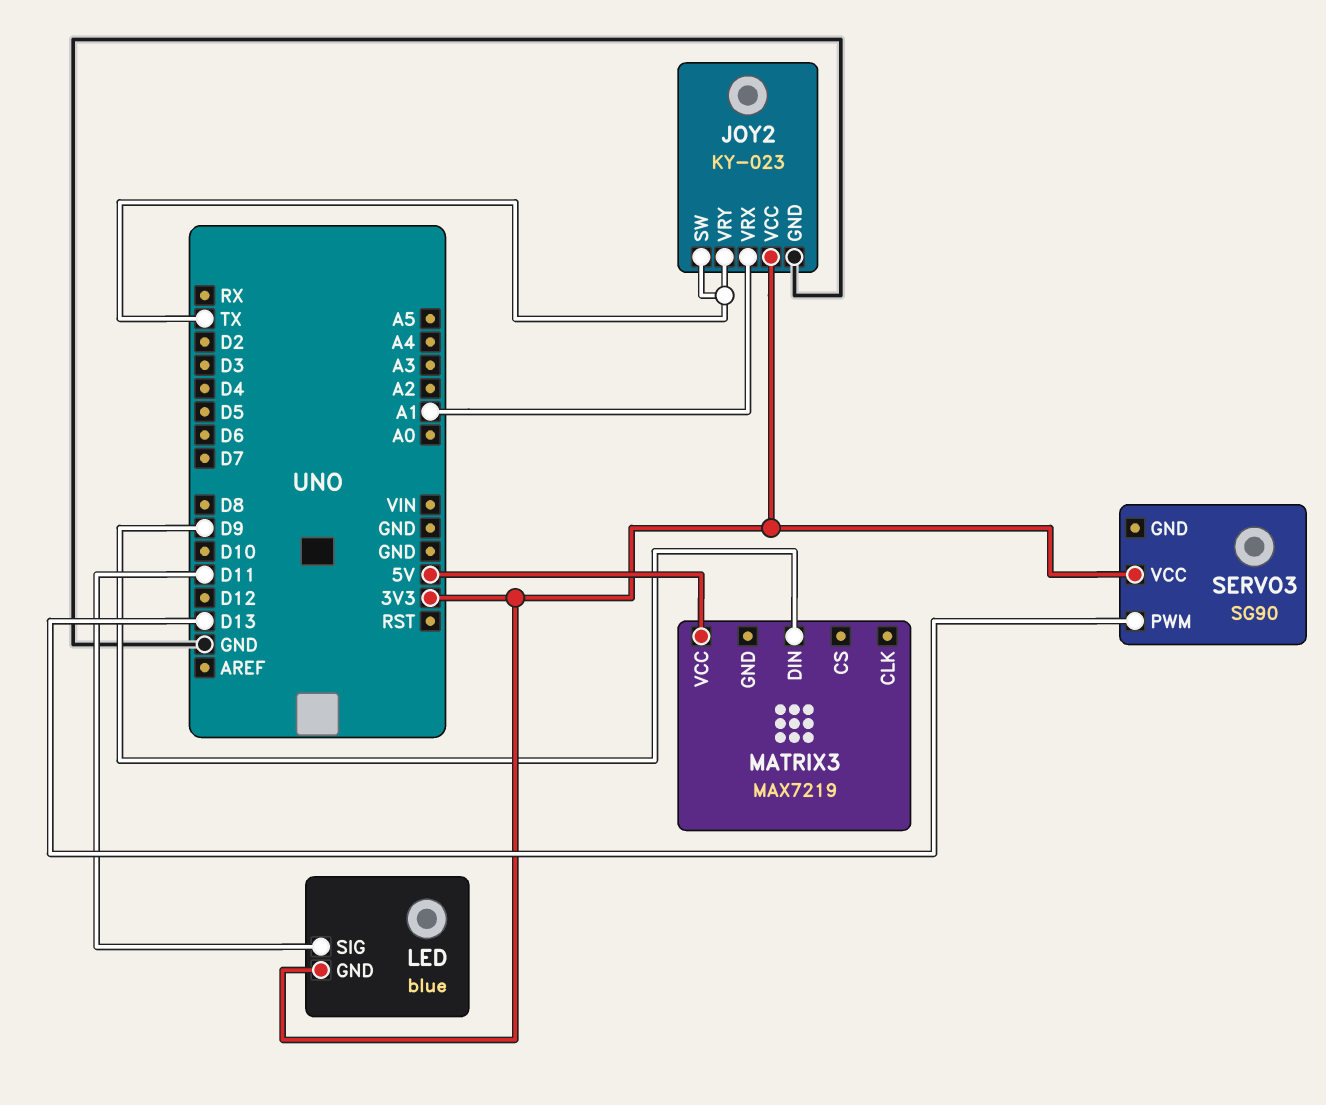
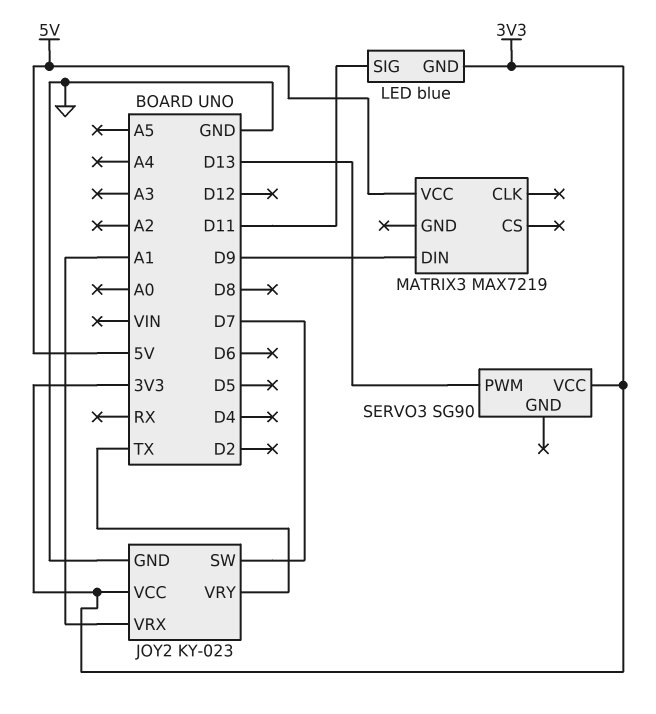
JOY2 pin SW: TX -> D7

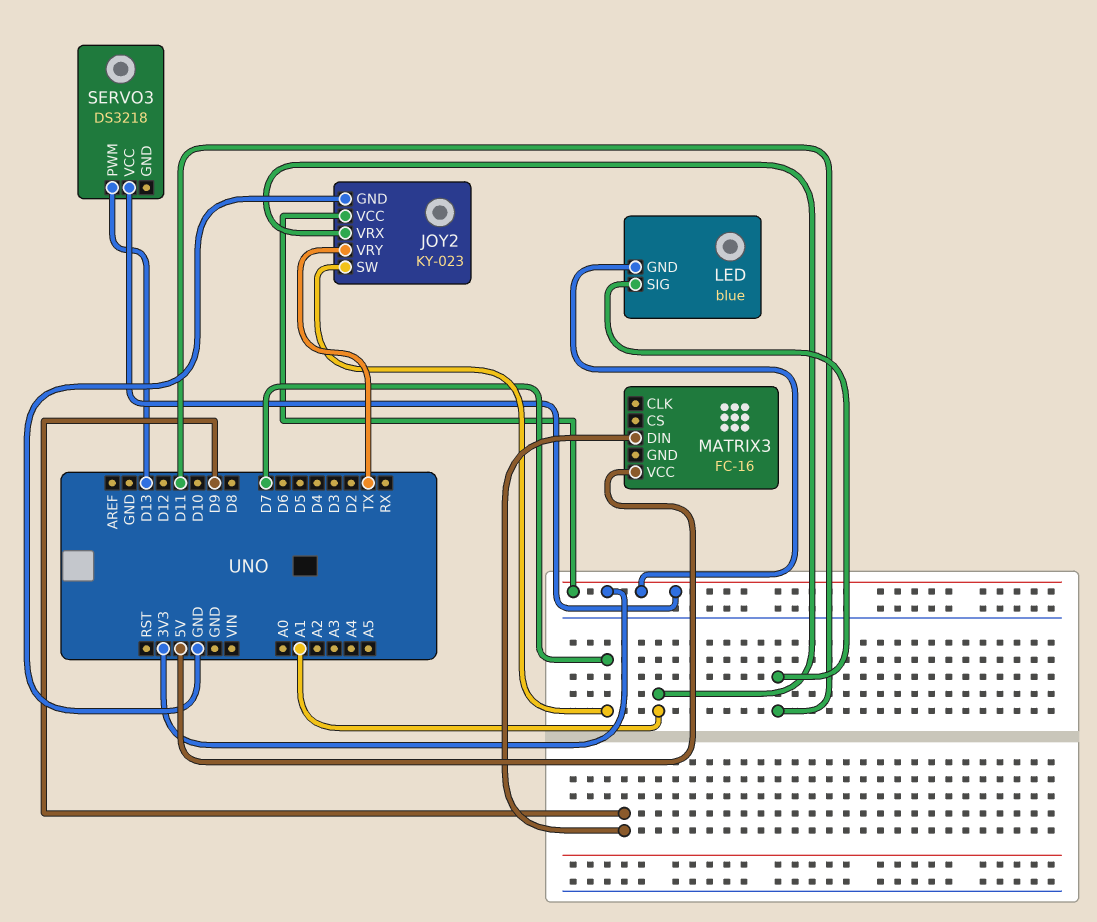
MATRIX3: MAX7219 -> FC-16
SERVO3: SG90 -> DS3218

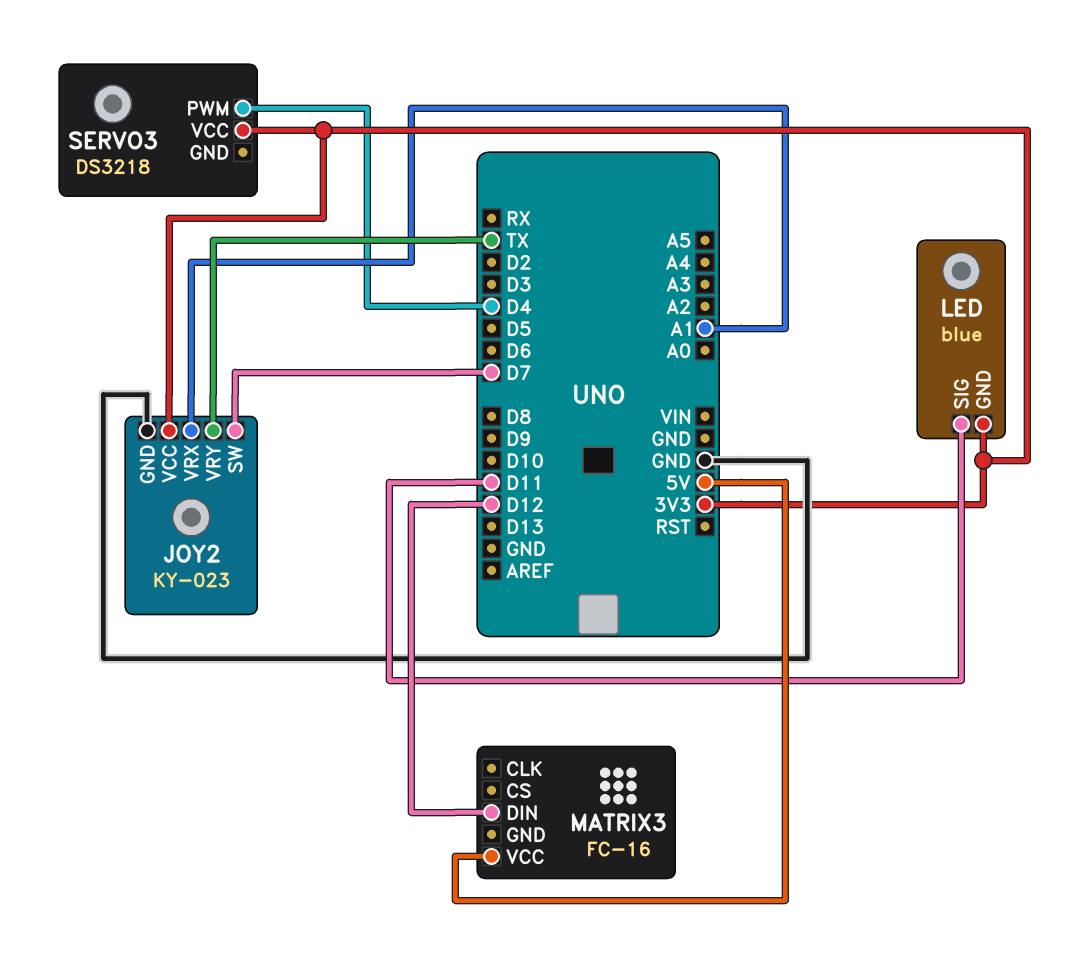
MATRIX3 pin DIN: D9 -> D12
SERVO3 pin PWM: D13 -> D4

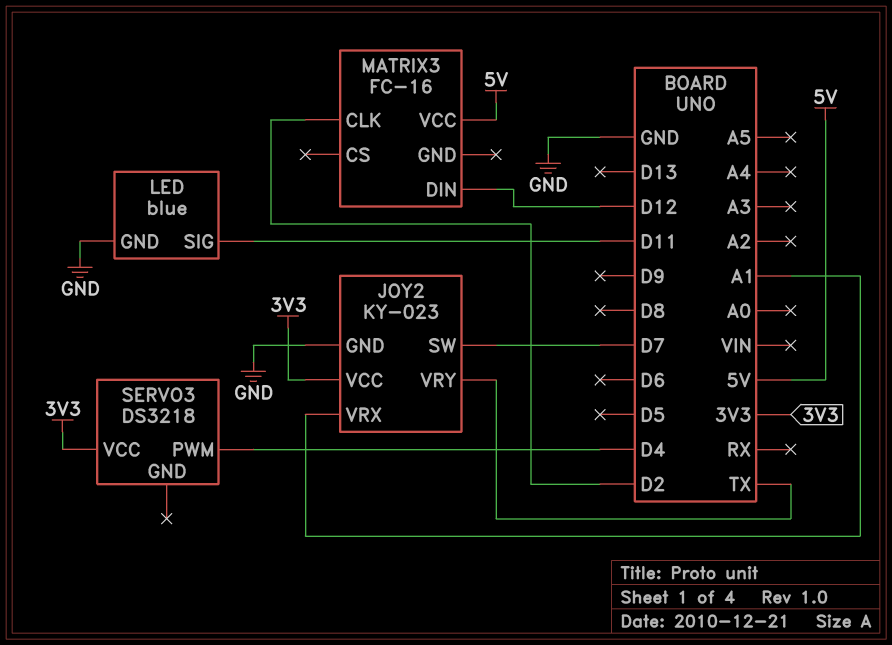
LED pin GND: 3V3 -> GND
MATRIX3 pin CLK: none -> D2

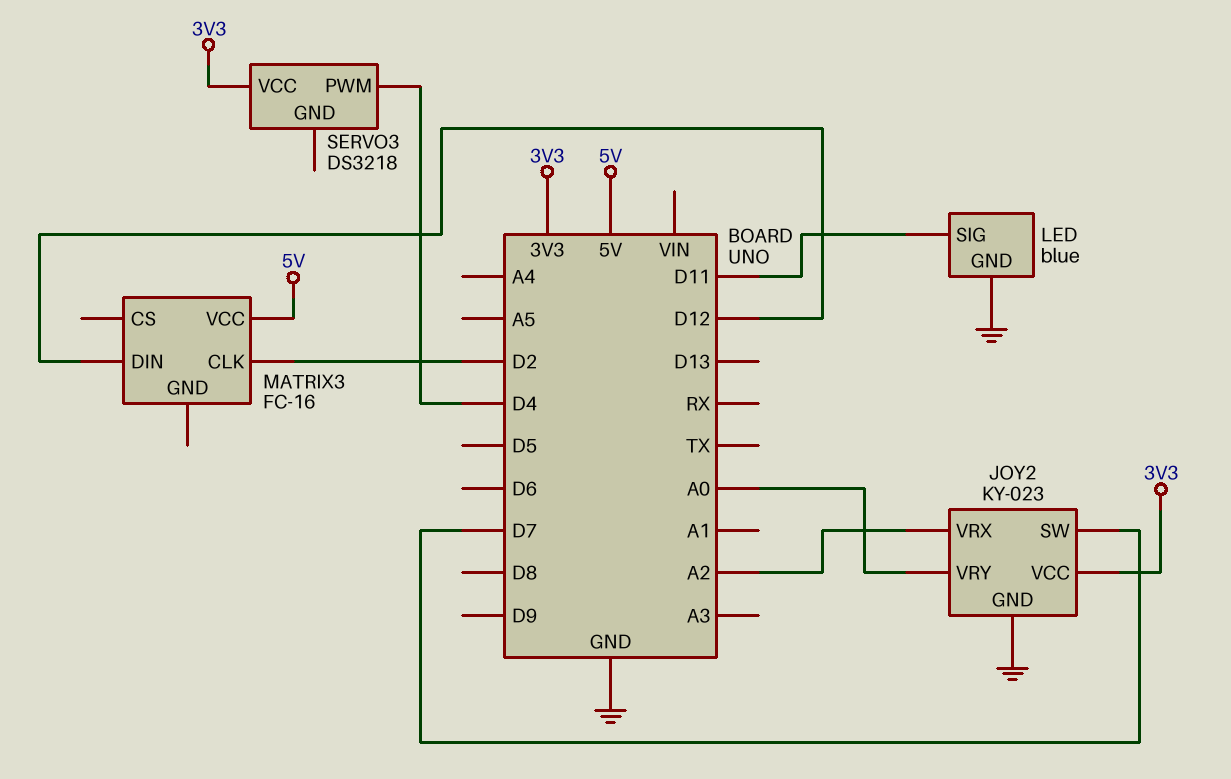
JOY2 pin VRX: A1 -> A2
JOY2 pin VRY: TX -> A0

